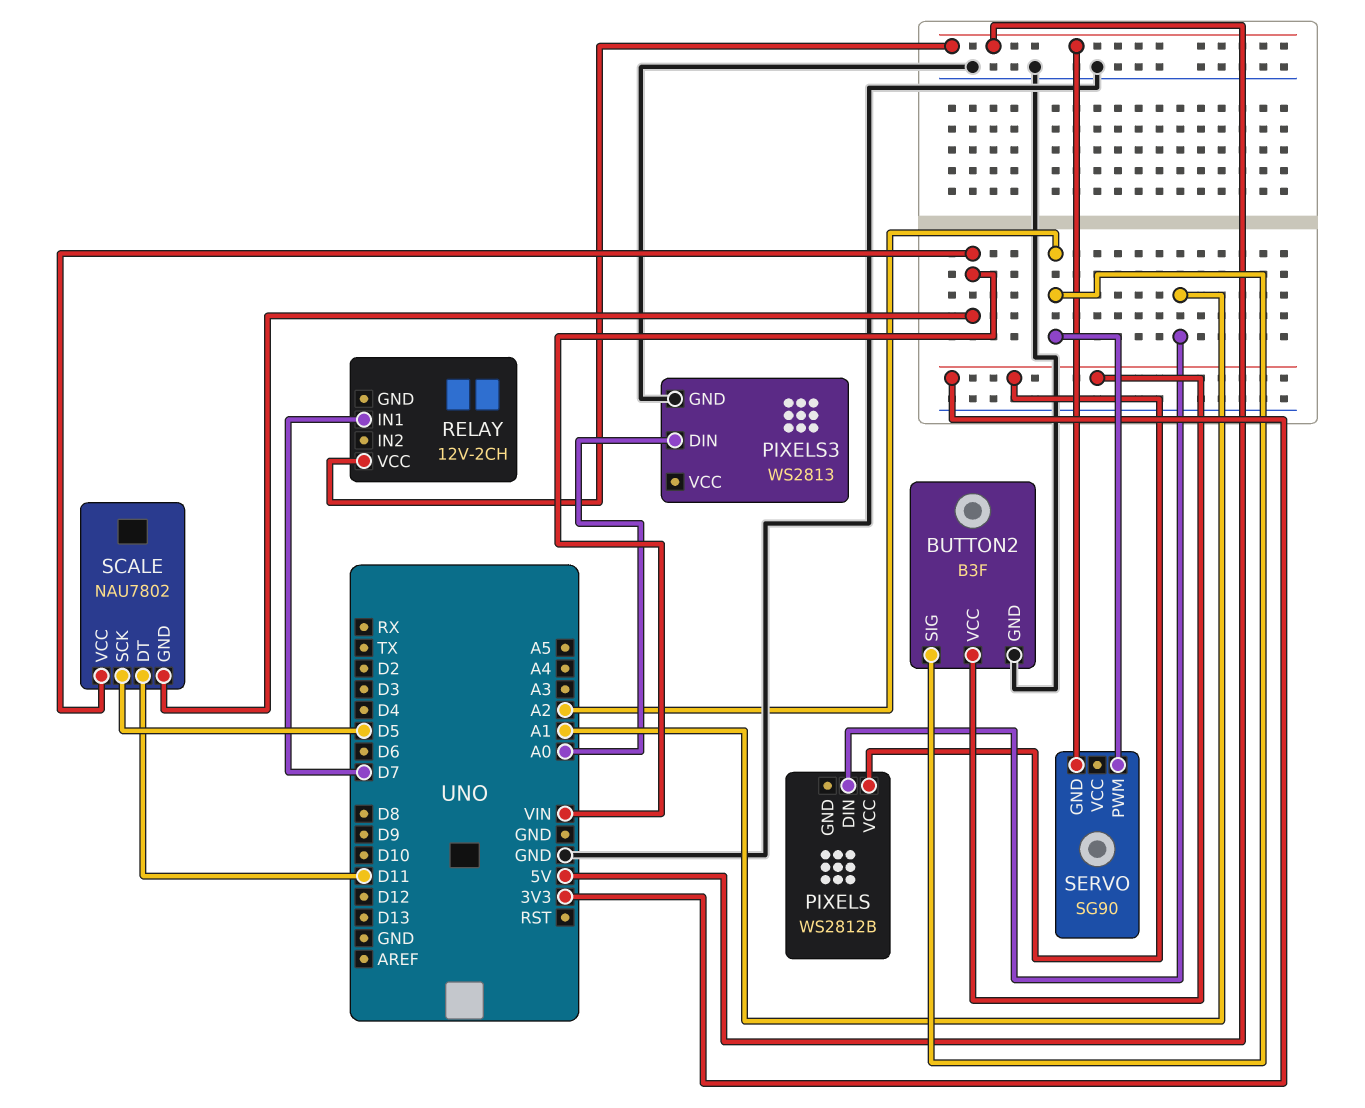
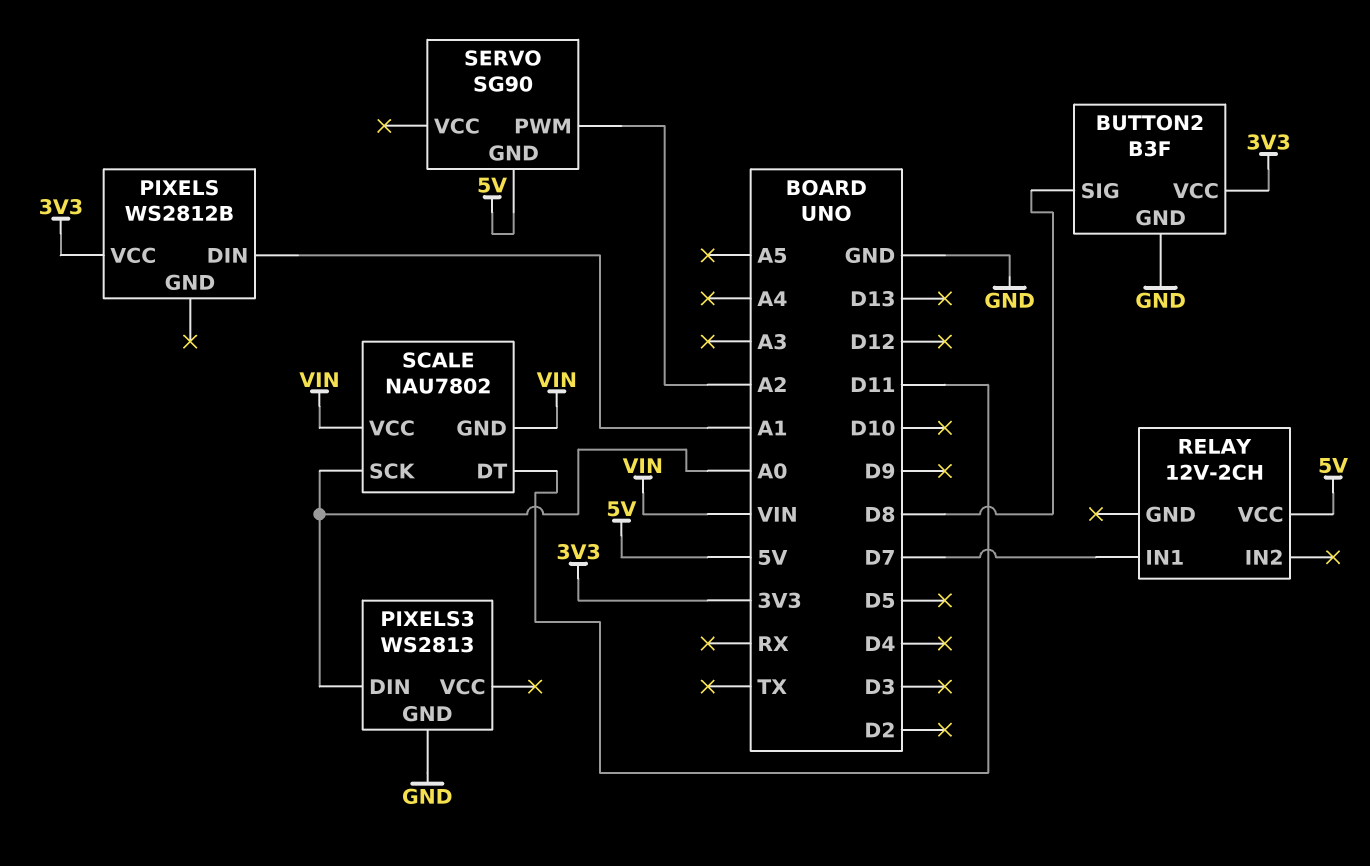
BUTTON2 pin SIG: A2 -> D8
SCALE pin SCK: D5 -> A0

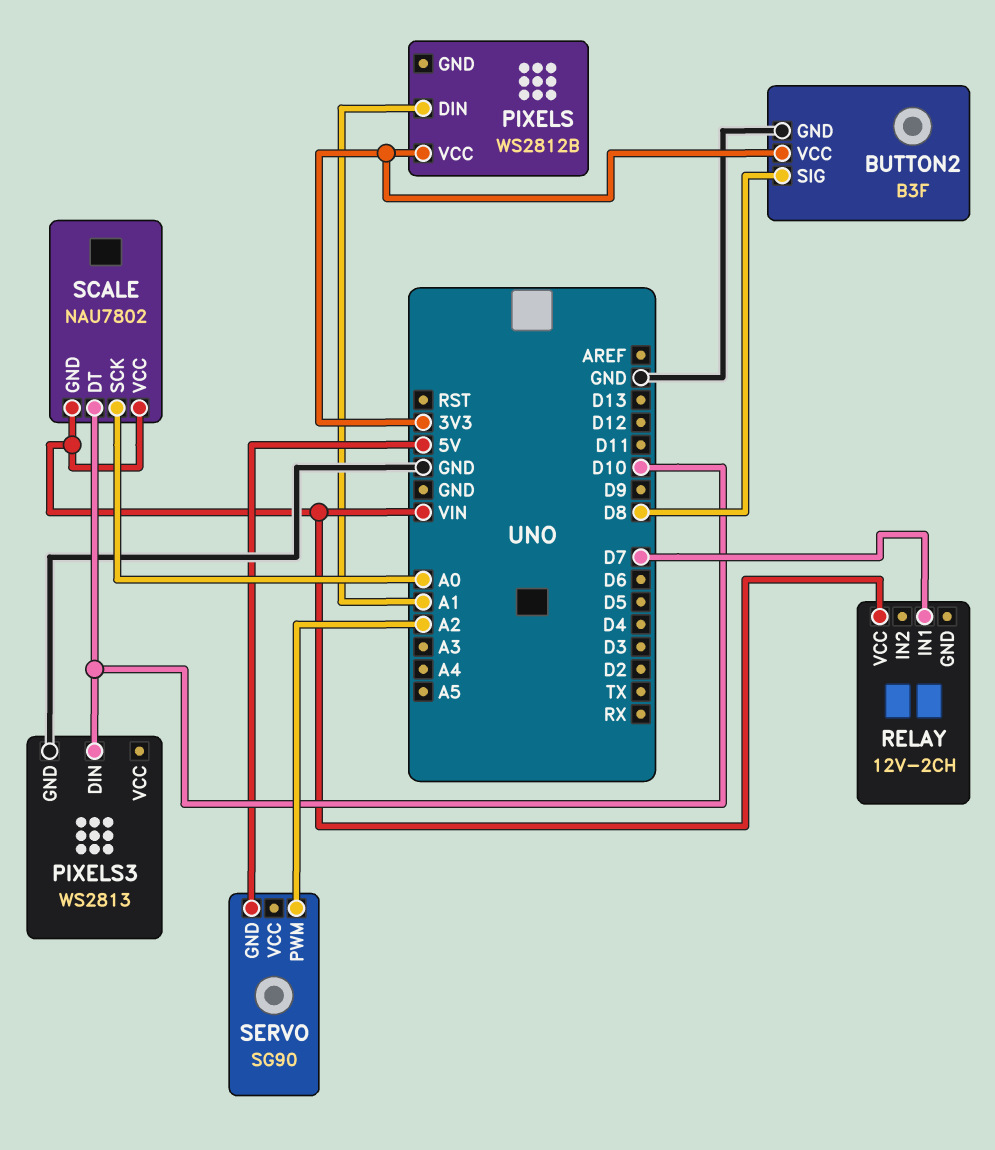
PIXELS3 pin DIN: A0 -> D10
RELAY pin VCC: 5V -> VIN
SCALE pin DT: D11 -> D10

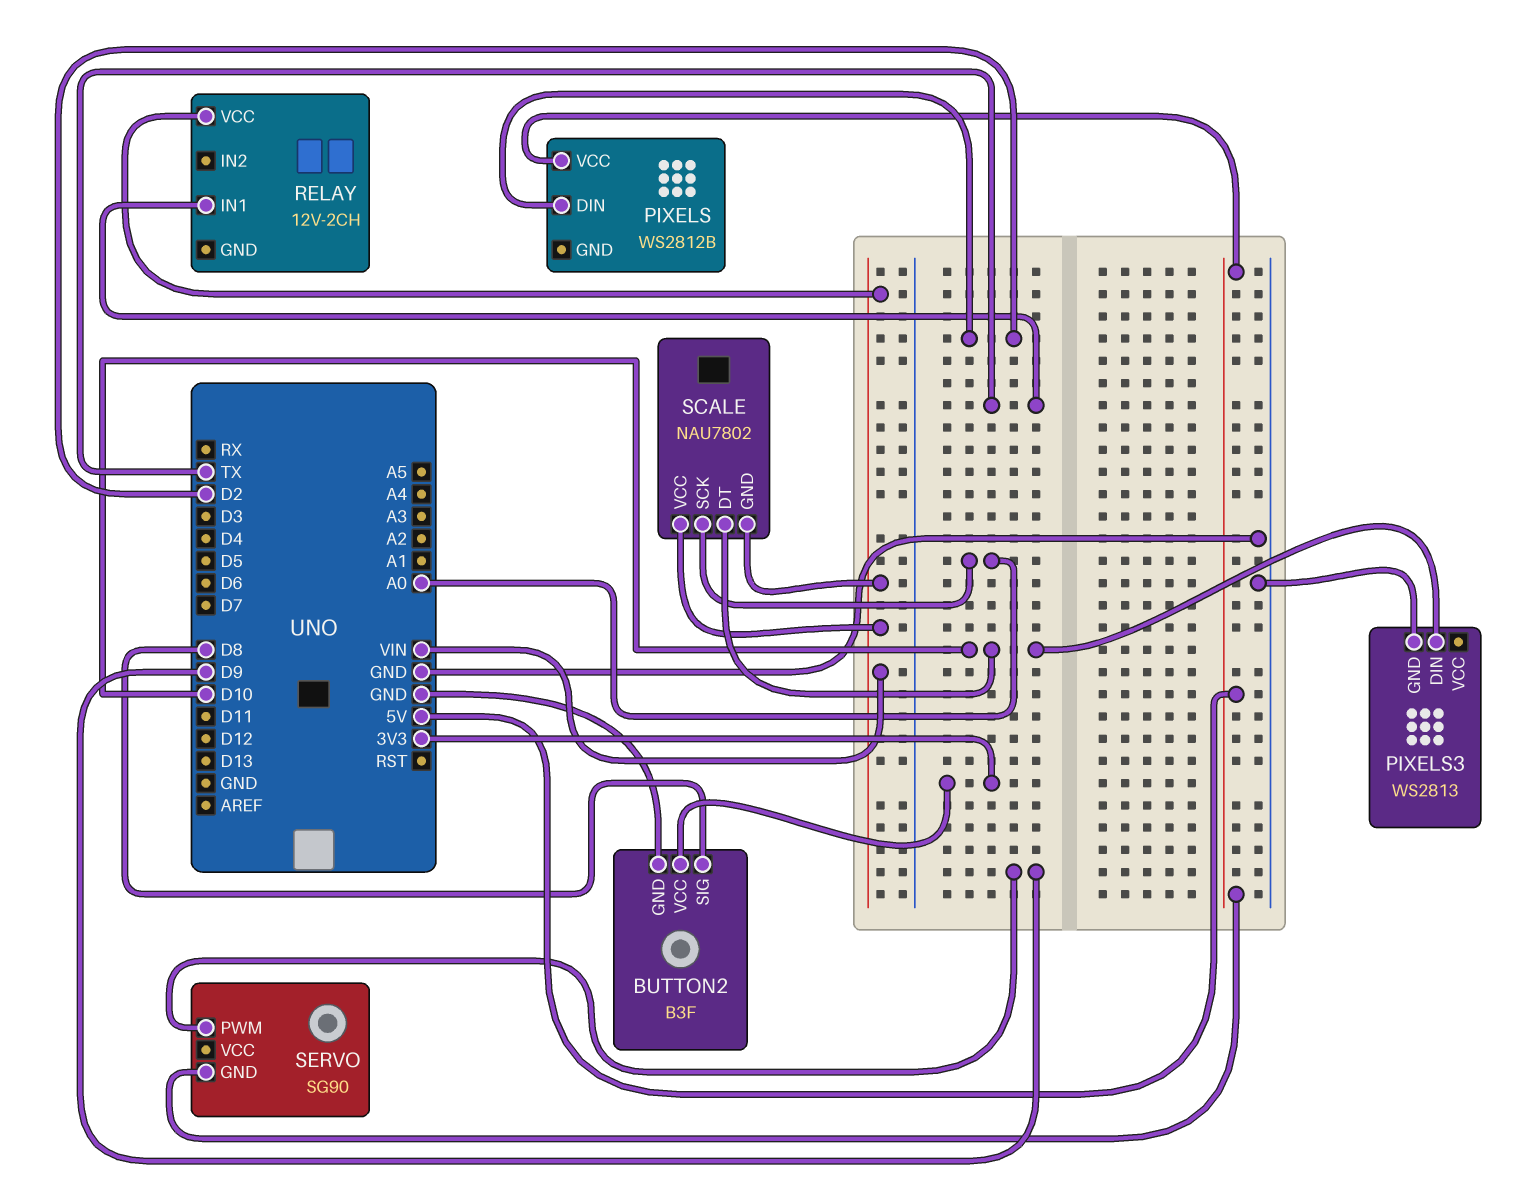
PIXELS pin DIN: A1 -> D2
PIXELS pin VCC: 3V3 -> 5V
RELAY pin IN1: D7 -> TX
SERVO pin PWM: A2 -> D9

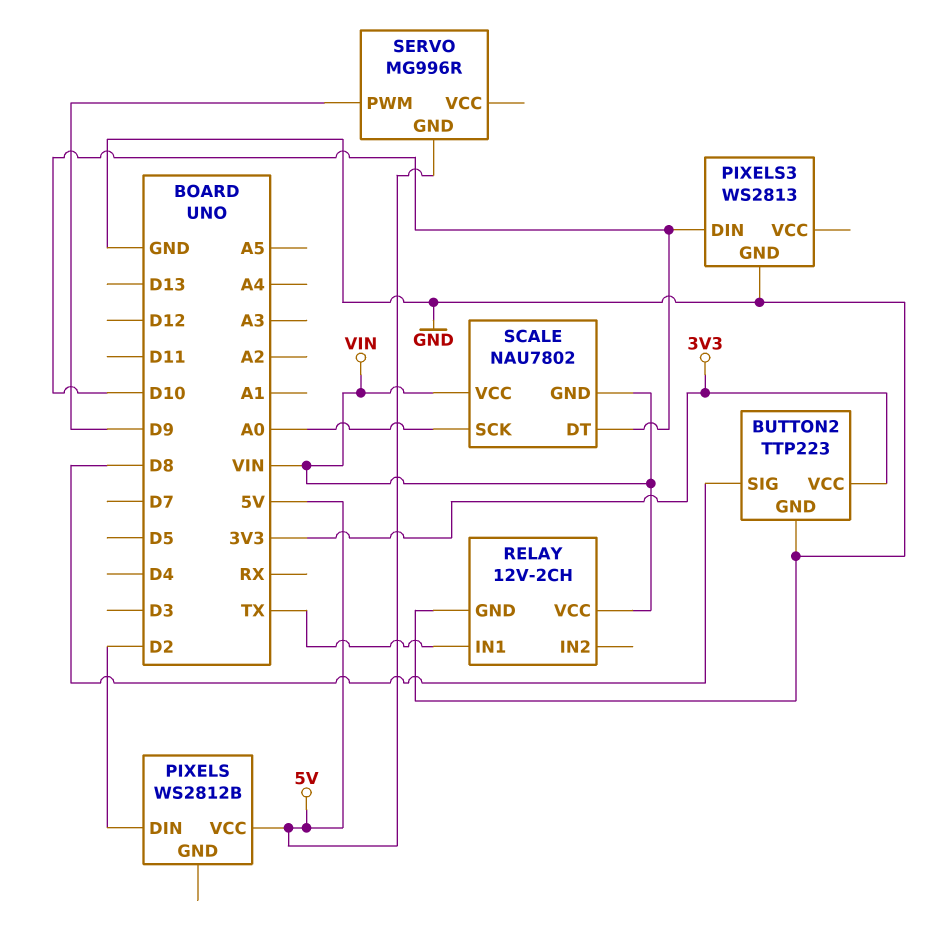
BUTTON2: B3F -> TTP223
RELAY pin GND: none -> GND
SERVO: SG90 -> MG996R

